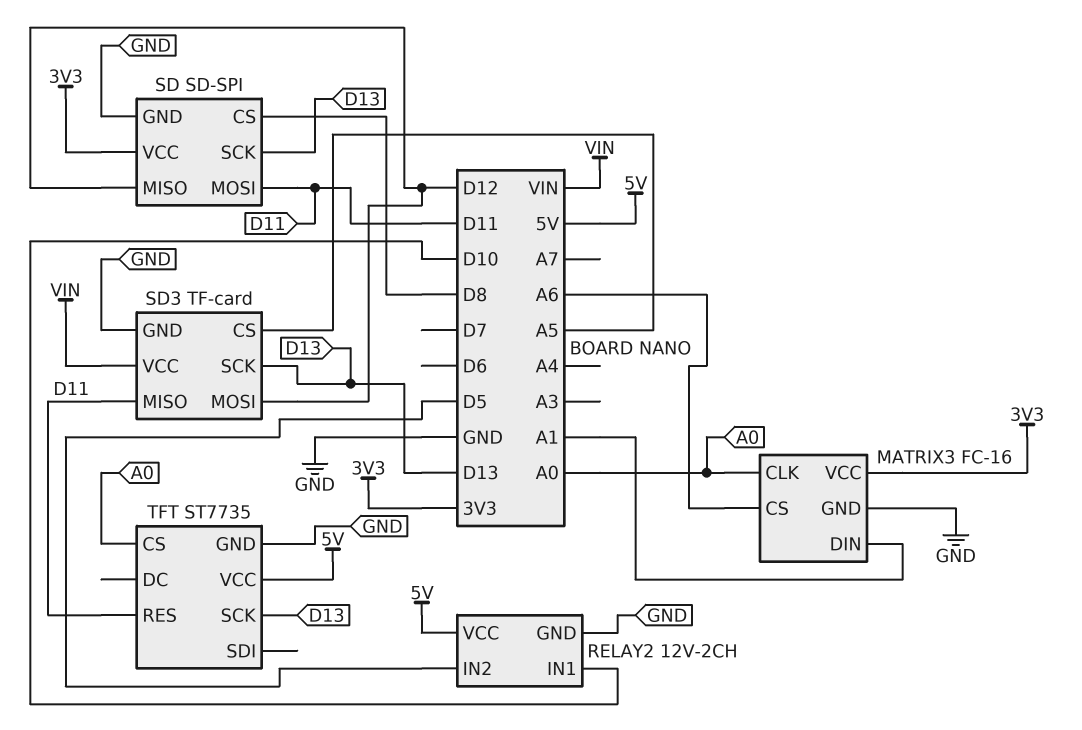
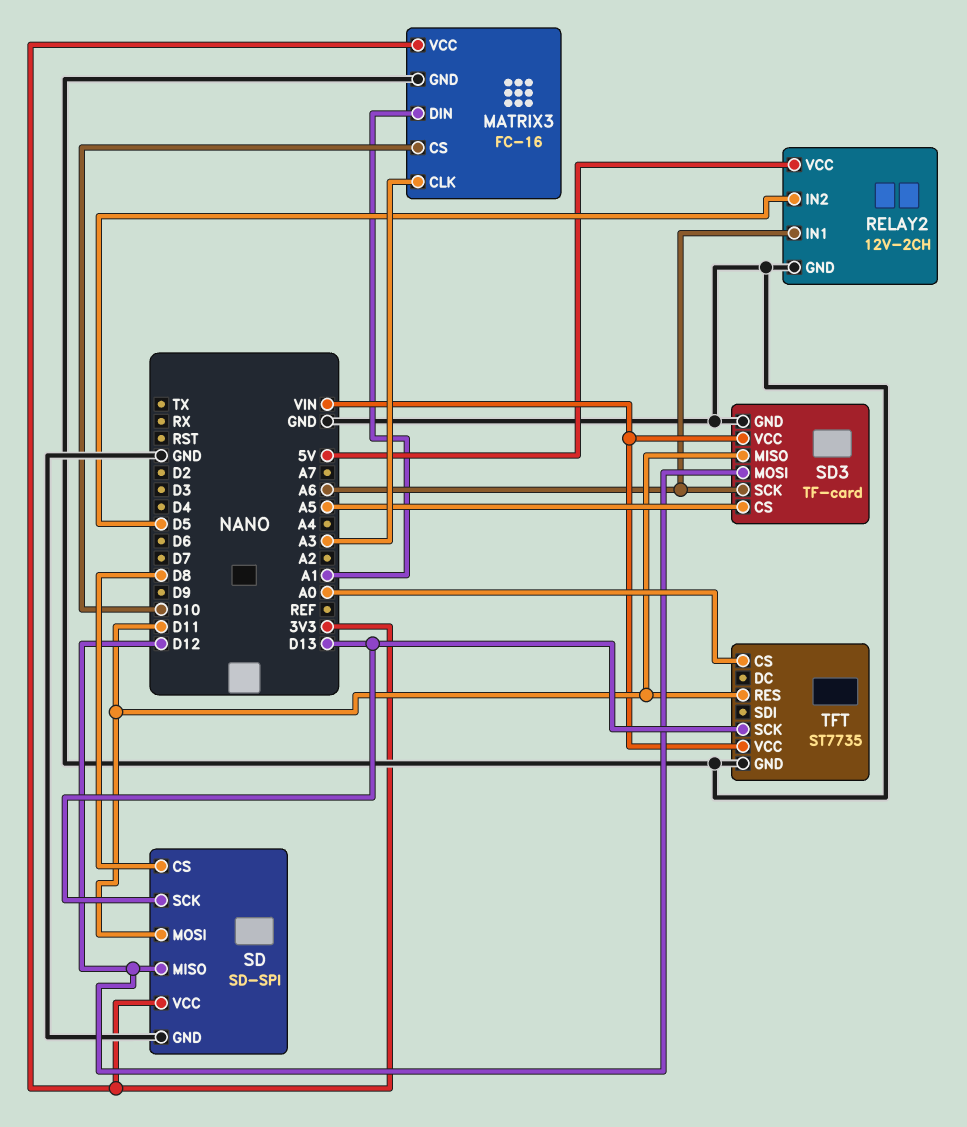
MATRIX3 pin CLK: A0 -> A3
MATRIX3 pin CS: A6 -> D10
RELAY2 pin IN1: D10 -> A6
SD3 pin SCK: D13 -> A6
TFT pin VCC: 5V -> VIN

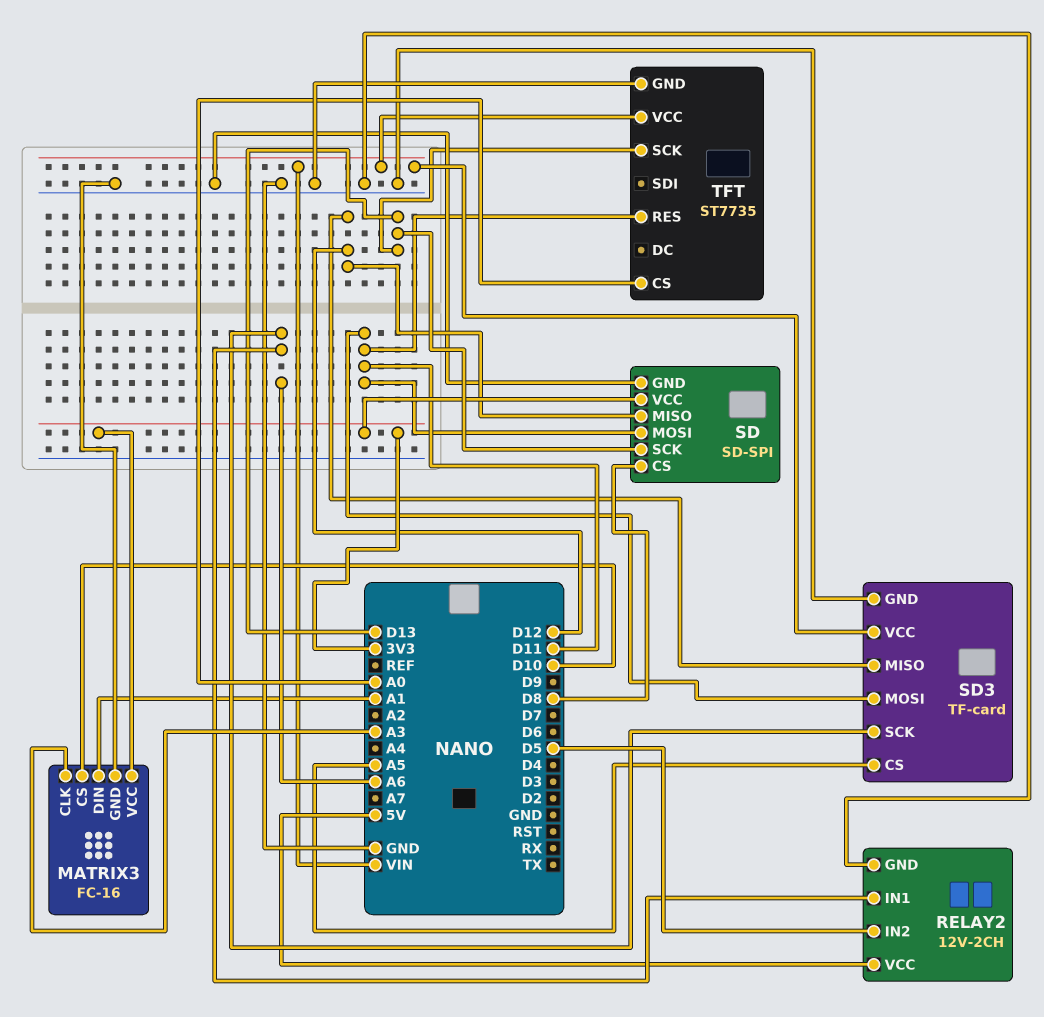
SD3 pin MISO: D11 -> D12
SD3 pin MOSI: D12 -> D11

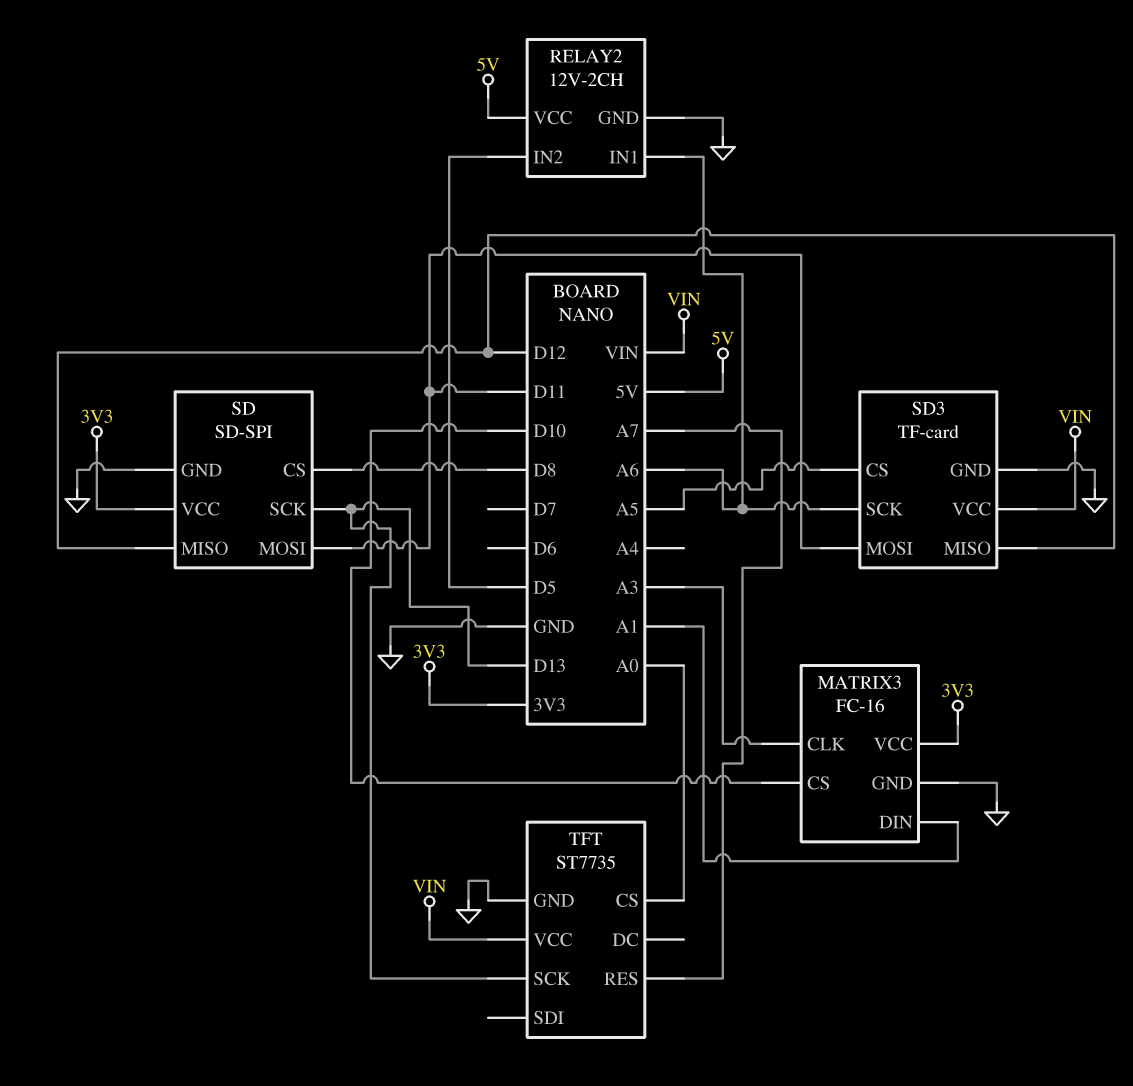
TFT pin RES: D11 -> A7

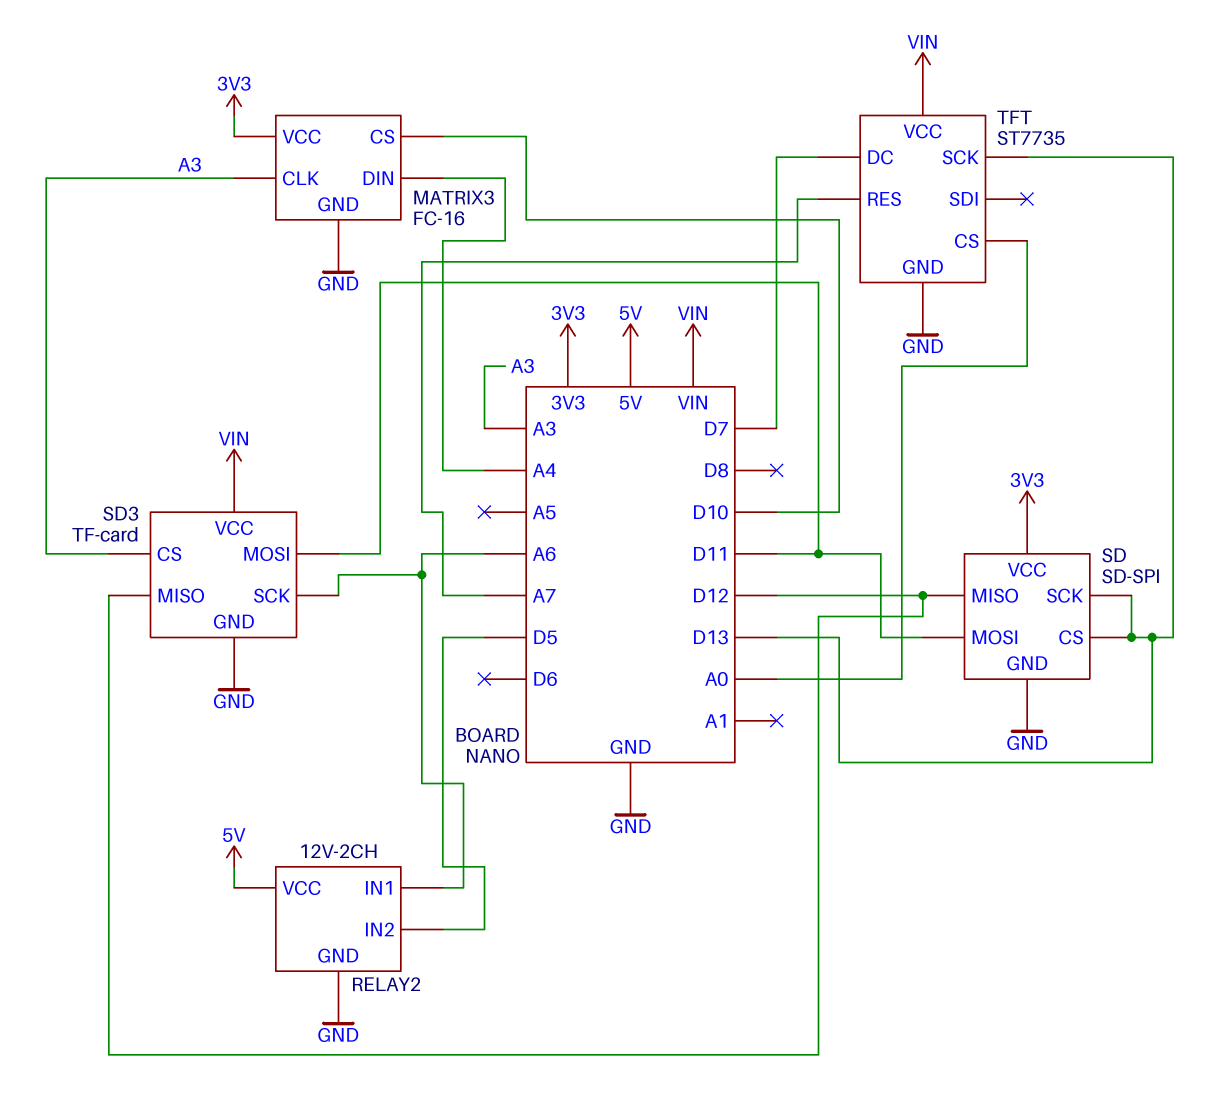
MATRIX3 pin DIN: A1 -> A4
SD pin CS: D8 -> D13
SD3 pin CS: A5 -> A3
TFT pin DC: none -> D7

